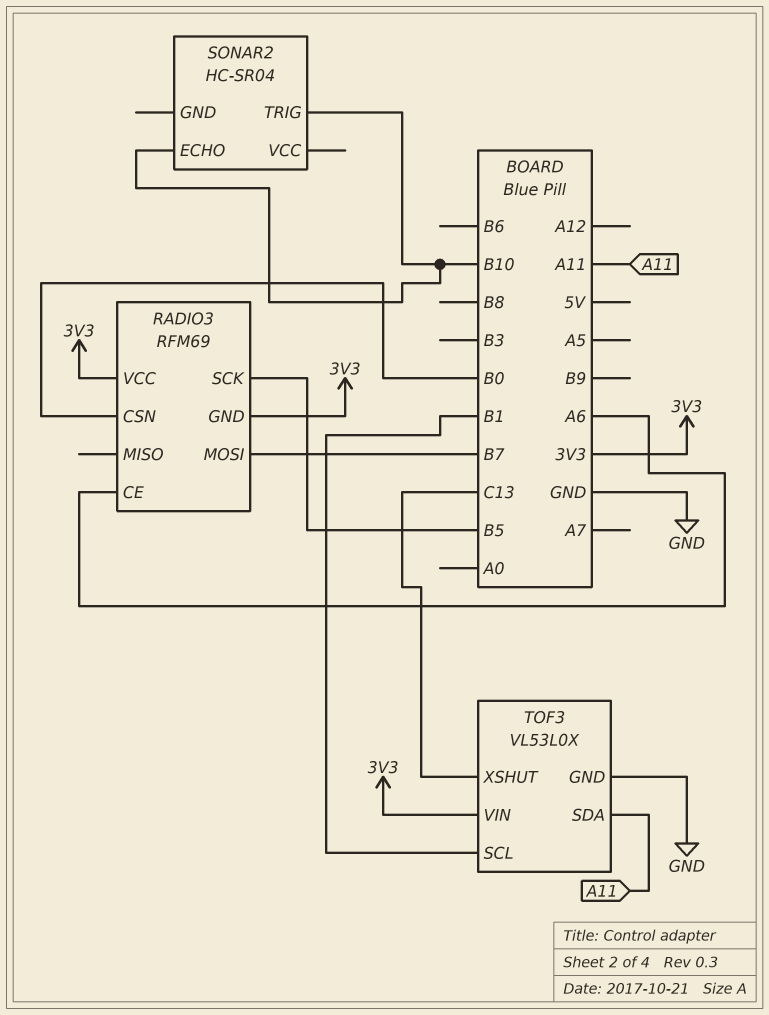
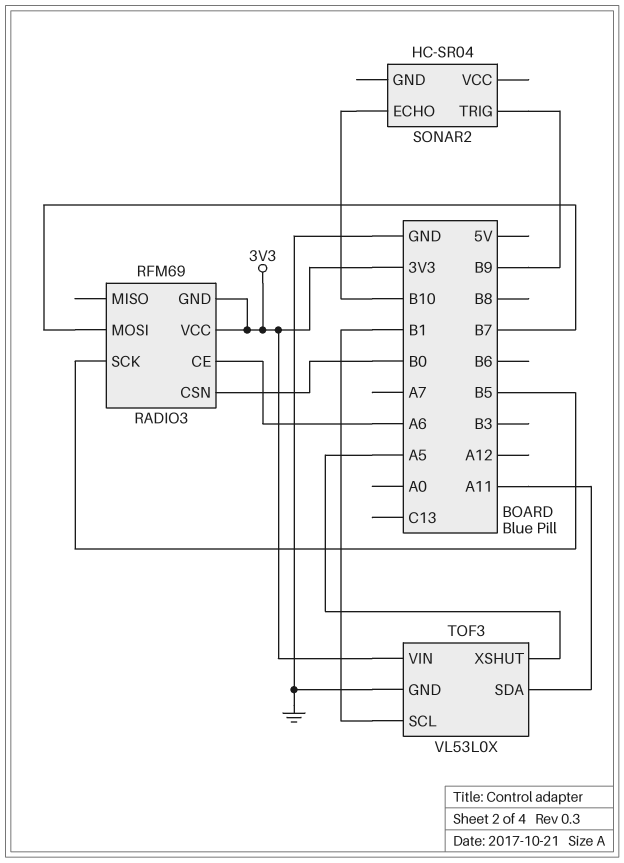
SONAR2 pin TRIG: B10 -> B9
TOF3 pin XSHUT: C13 -> A5

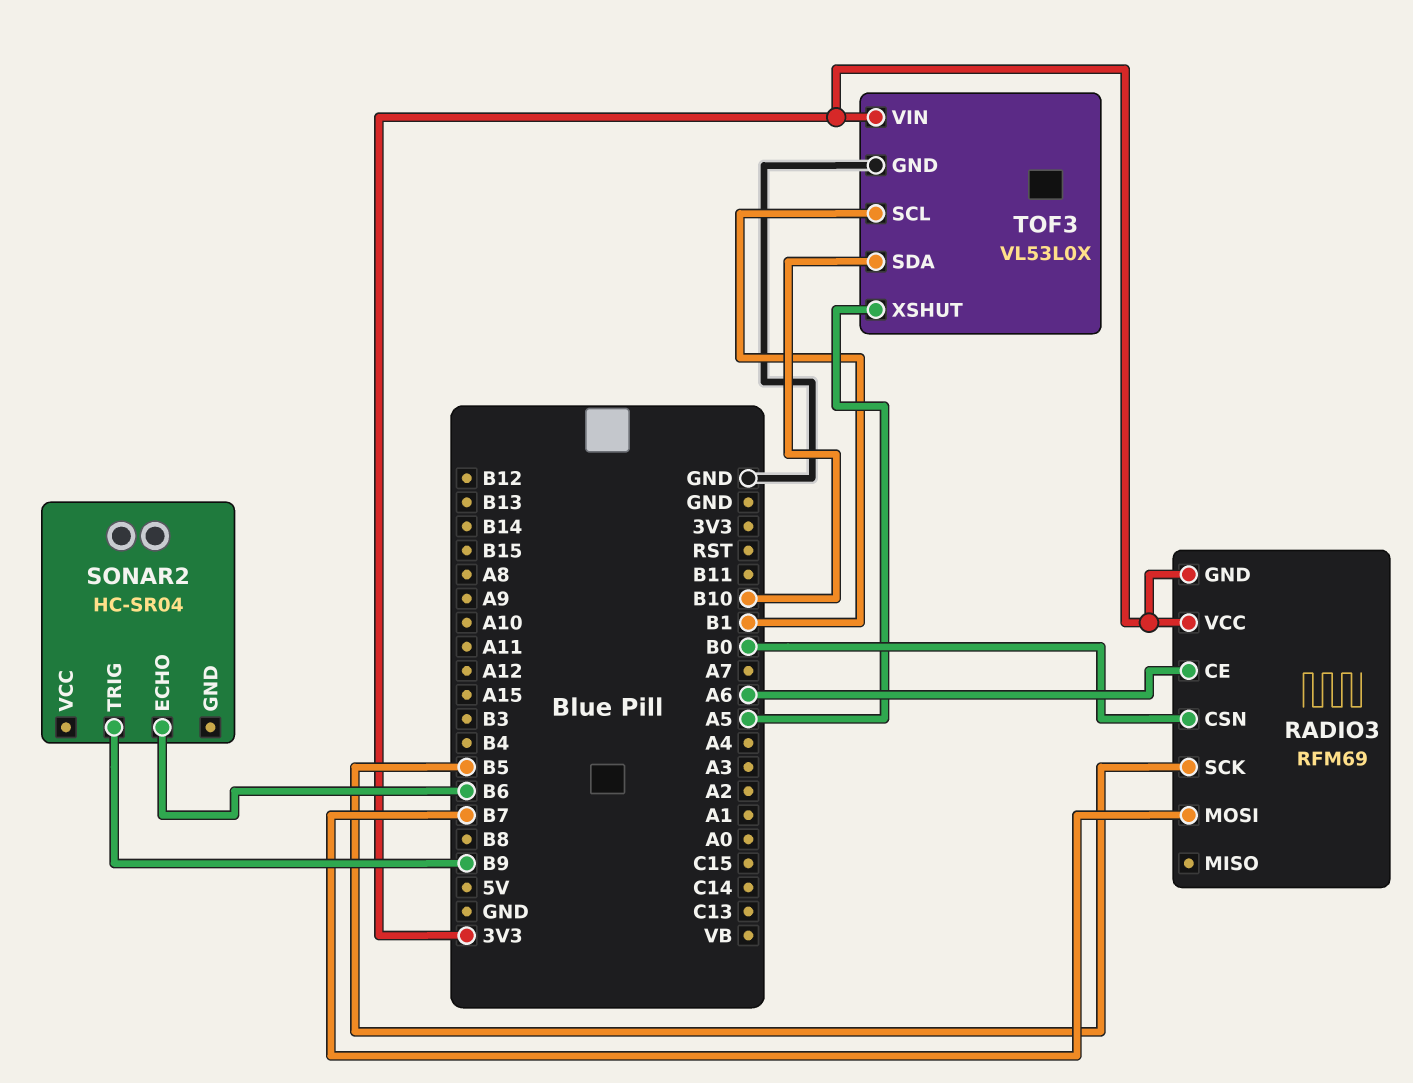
SONAR2 pin ECHO: B10 -> B6
TOF3 pin SDA: A11 -> B10

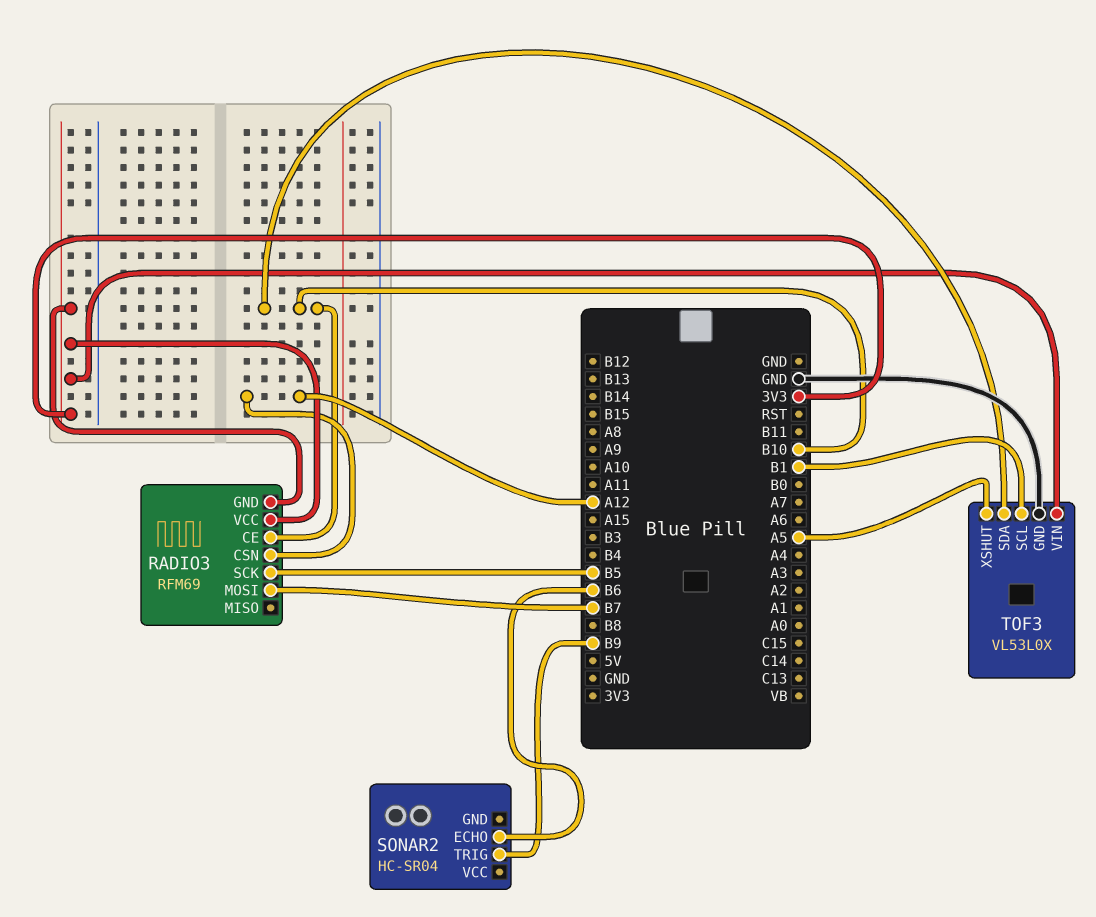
RADIO3 pin CE: A6 -> B10
RADIO3 pin CSN: B0 -> A12

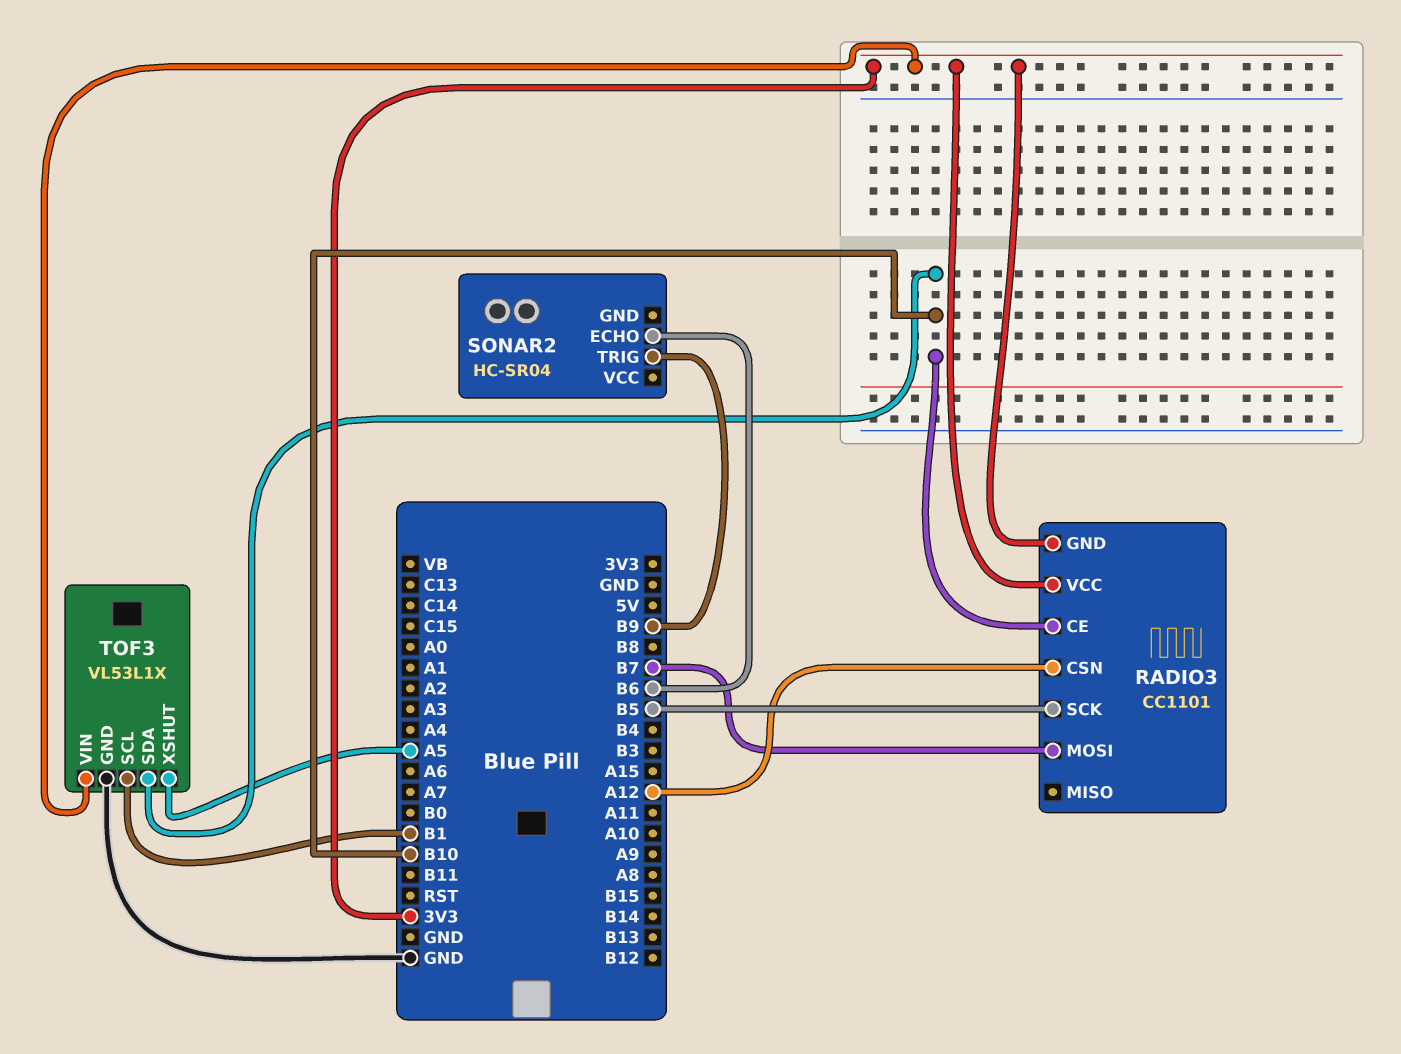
RADIO3: RFM69 -> CC1101
TOF3: VL53L0X -> VL53L1X

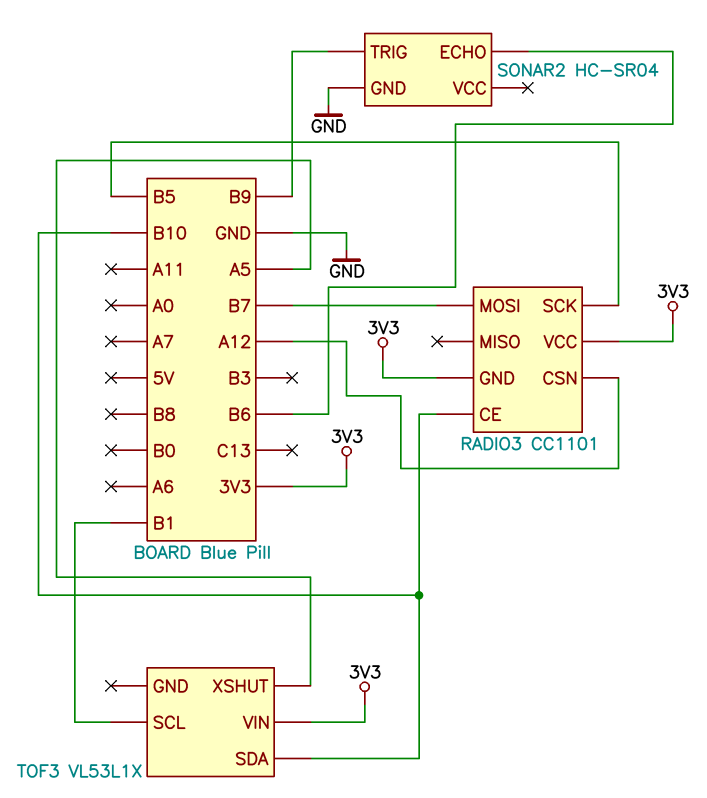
SONAR2 pin GND: none -> GND
TOF3 pin GND: GND -> none

